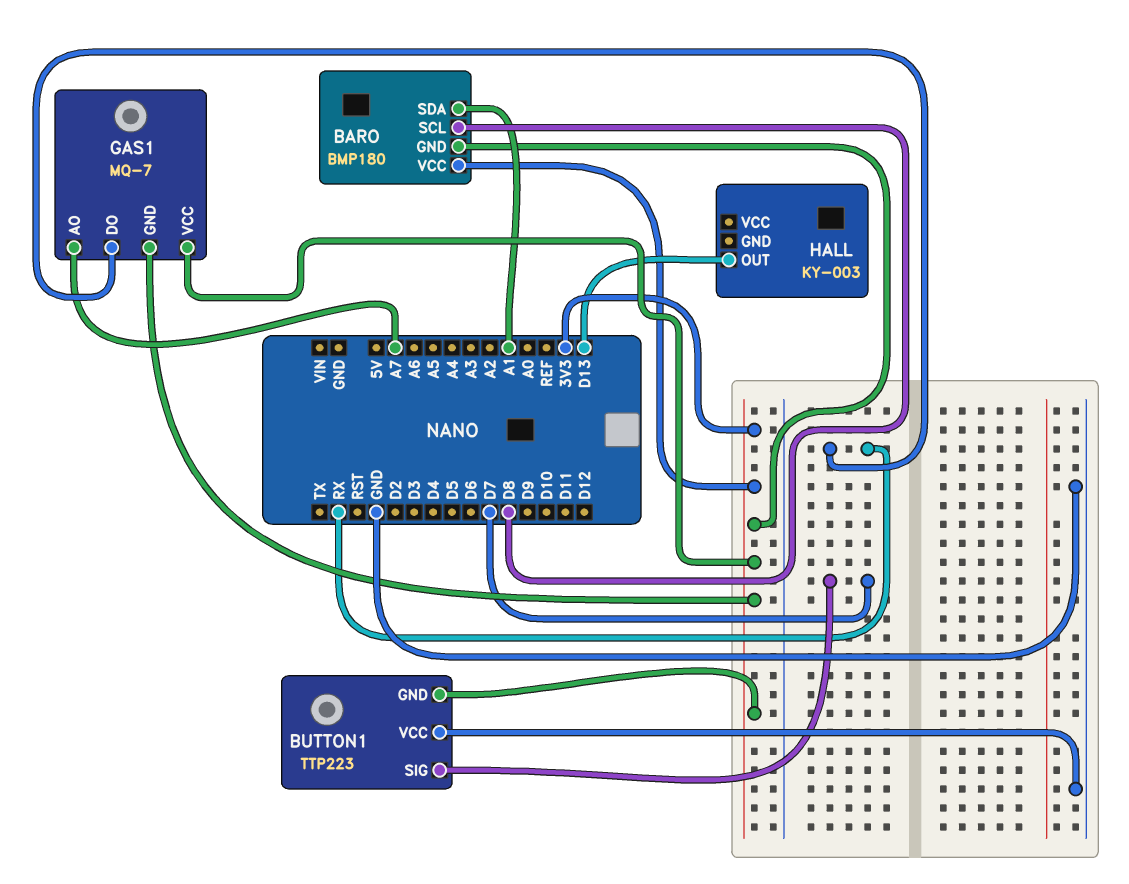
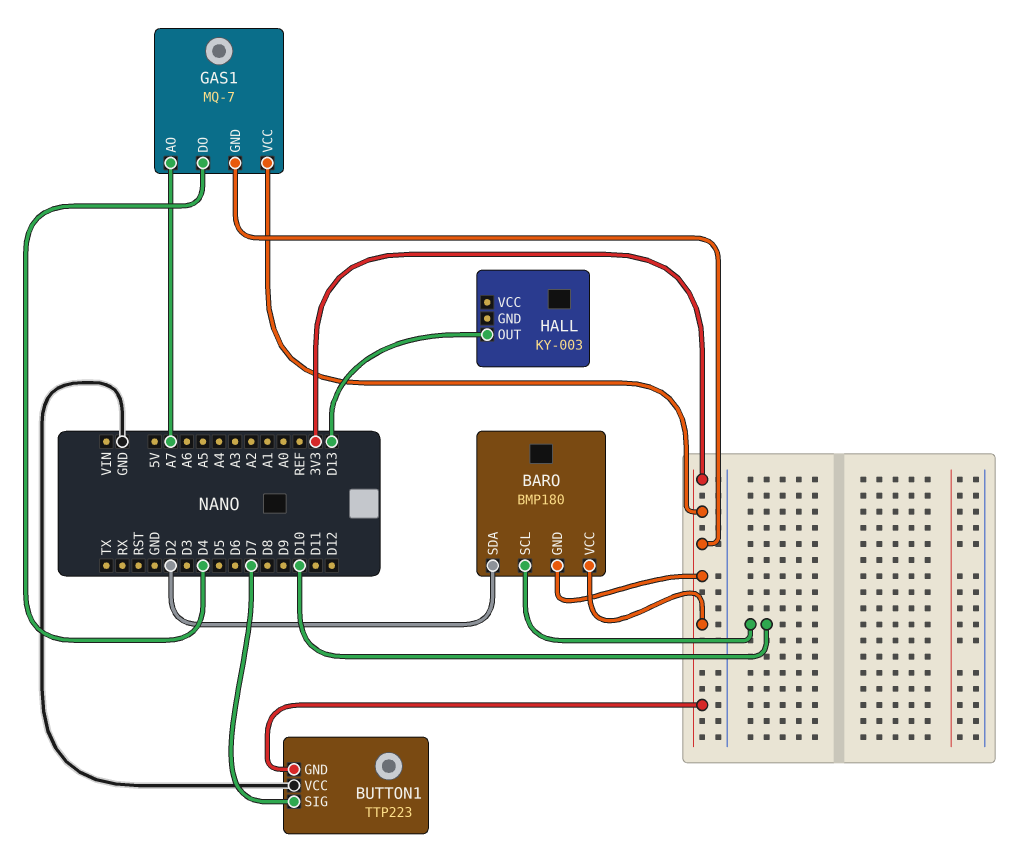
BARO pin SCL: D8 -> D10
BARO pin SDA: A1 -> D2
GAS1 pin DO: RX -> D4

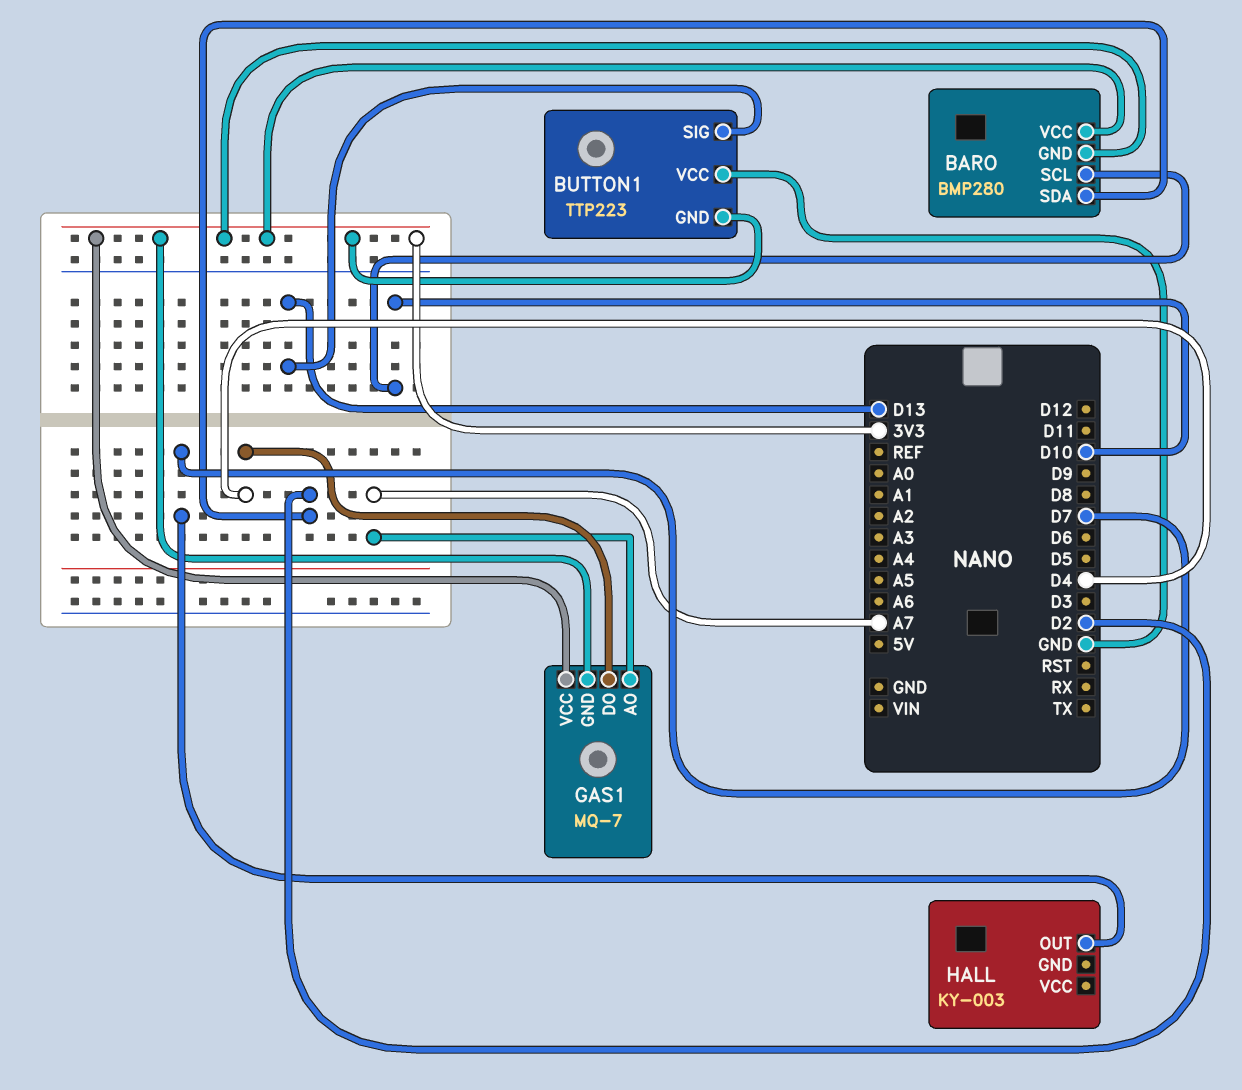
BARO: BMP180 -> BMP280
BUTTON1 pin SIG: D7 -> D13
HALL pin OUT: D13 -> D7

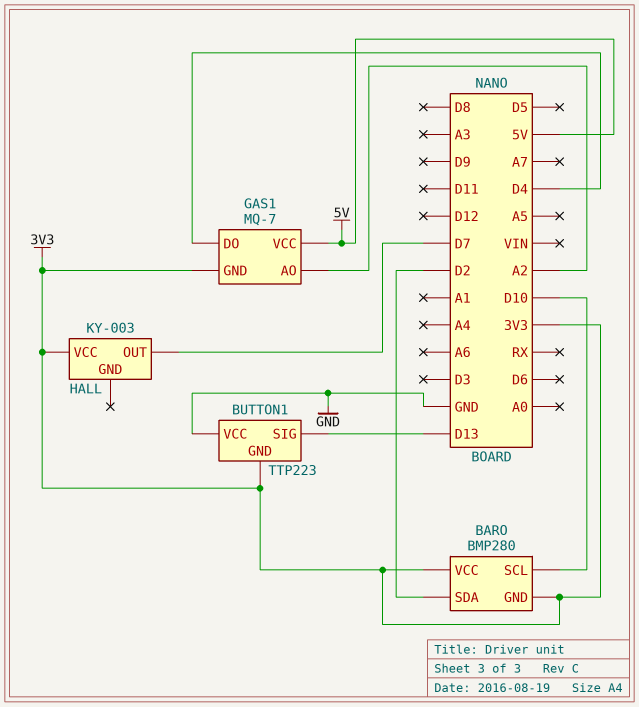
GAS1 pin AO: A7 -> A2
GAS1 pin VCC: 3V3 -> 5V
HALL pin VCC: none -> 3V3

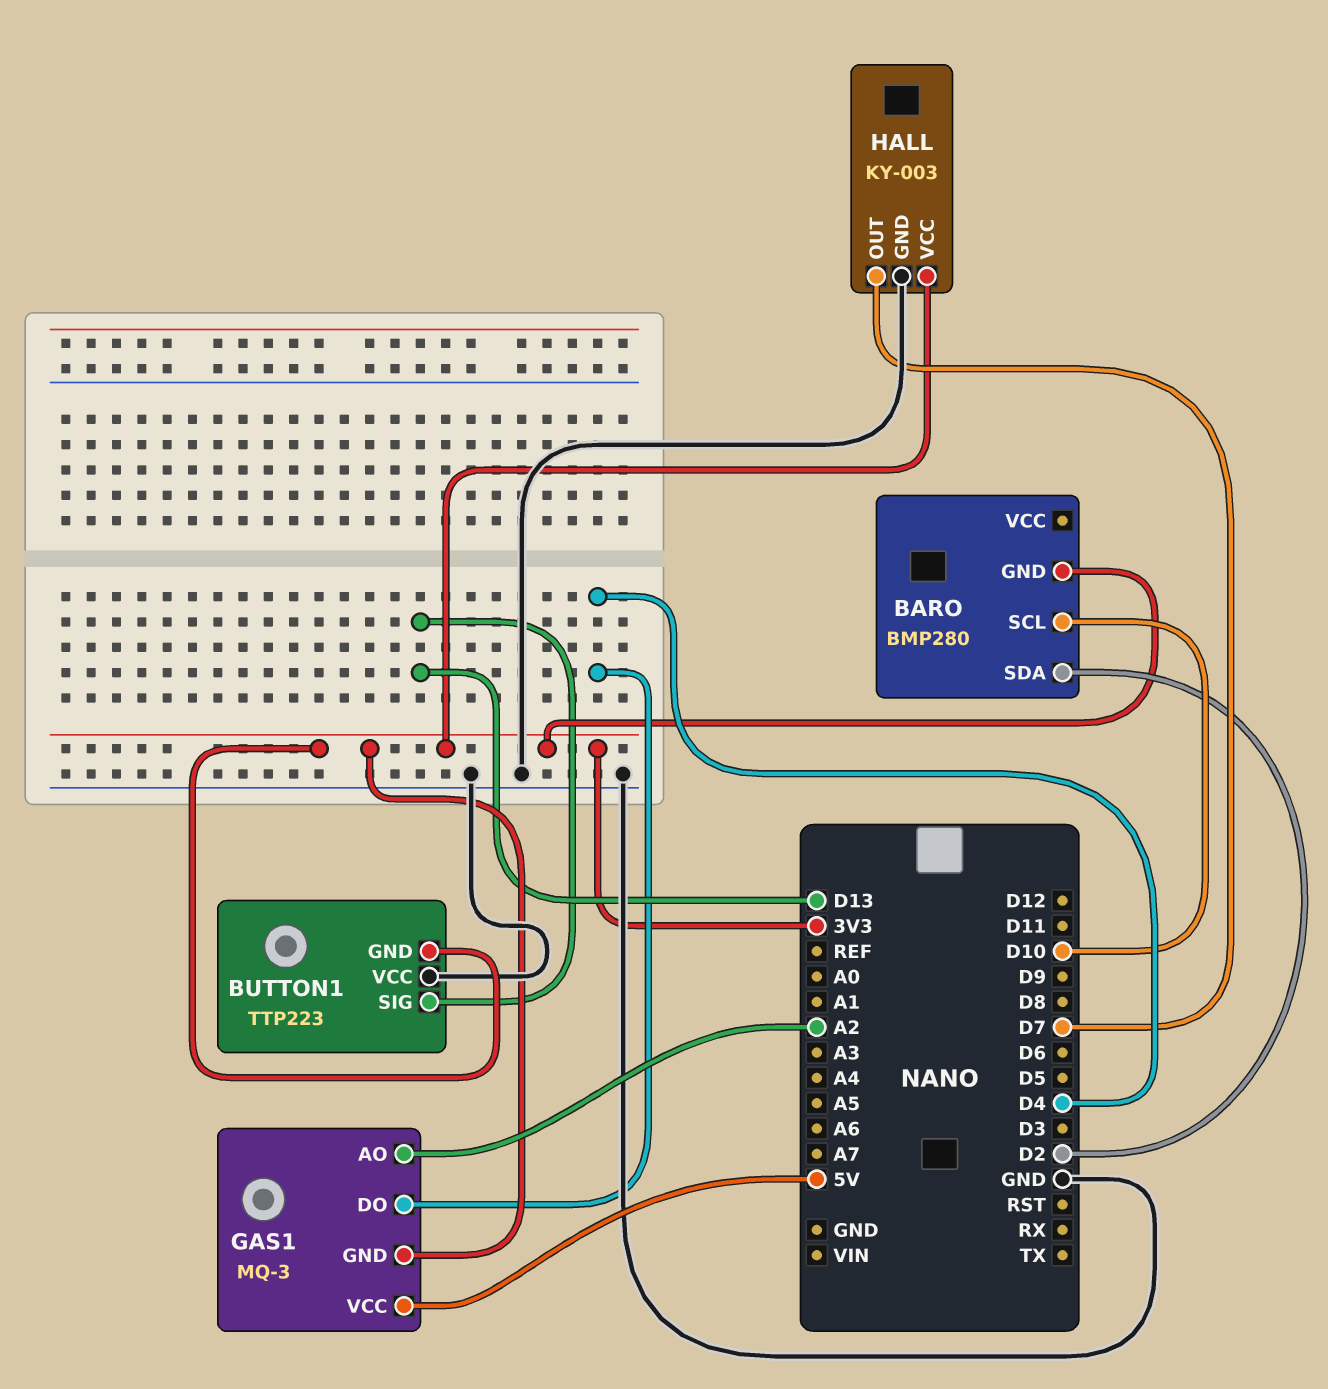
BARO pin VCC: 3V3 -> none
GAS1: MQ-7 -> MQ-3
HALL pin GND: none -> GND

